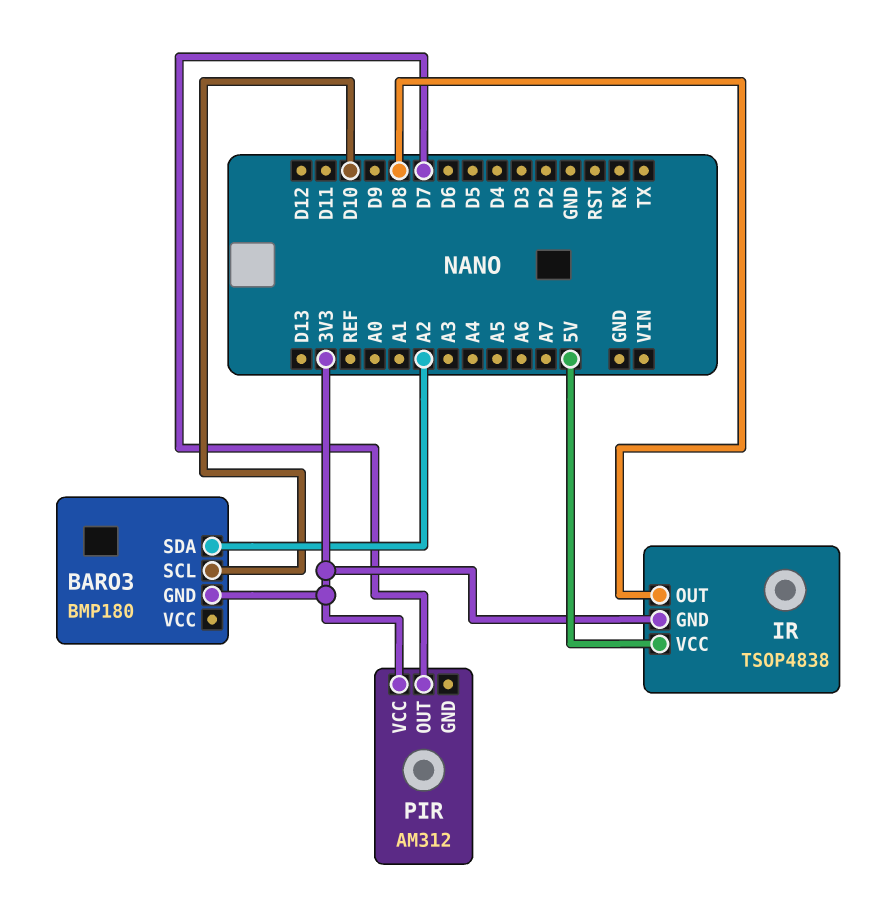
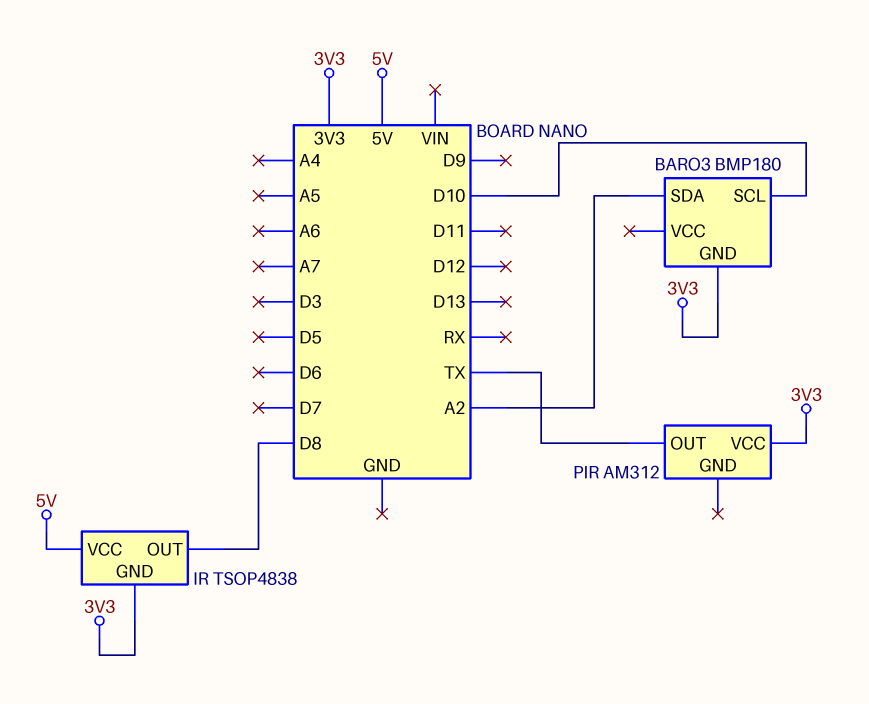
PIR pin OUT: D7 -> TX

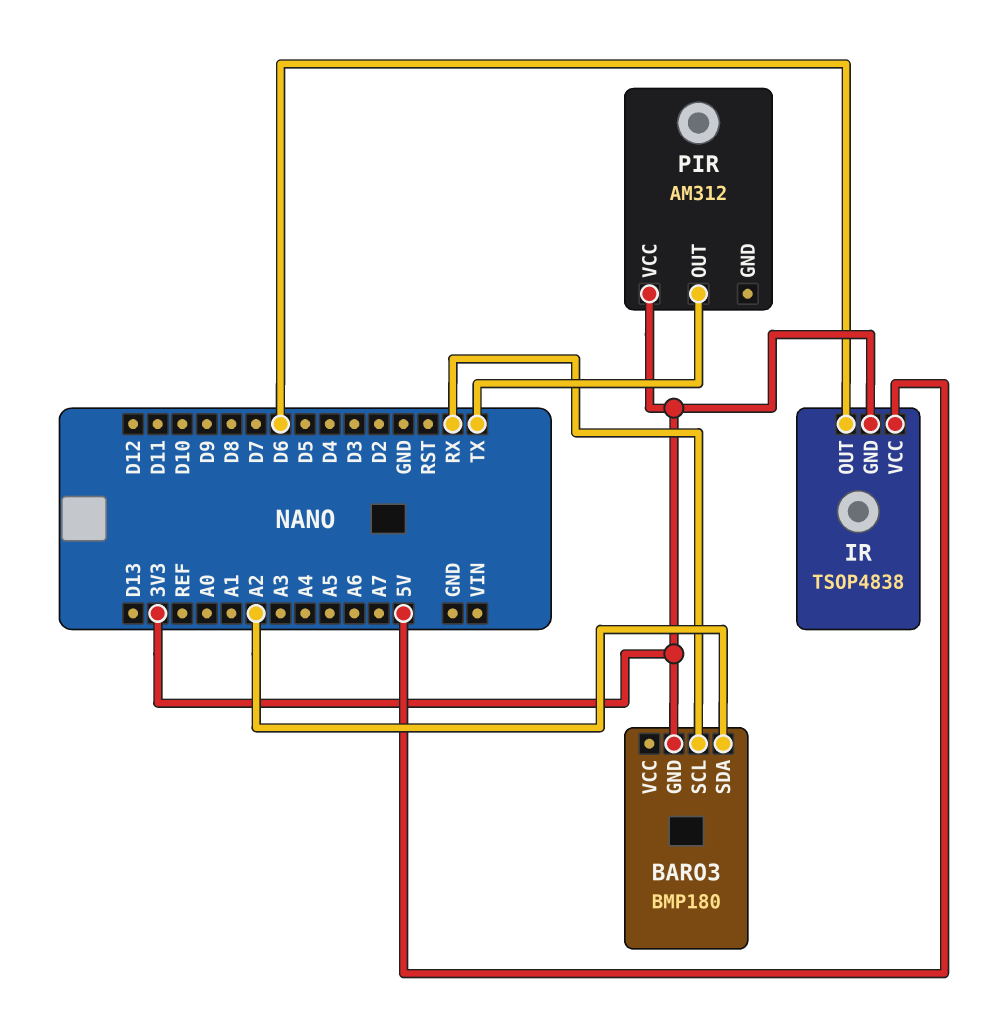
BARO3 pin SCL: D10 -> RX
IR pin OUT: D8 -> D6

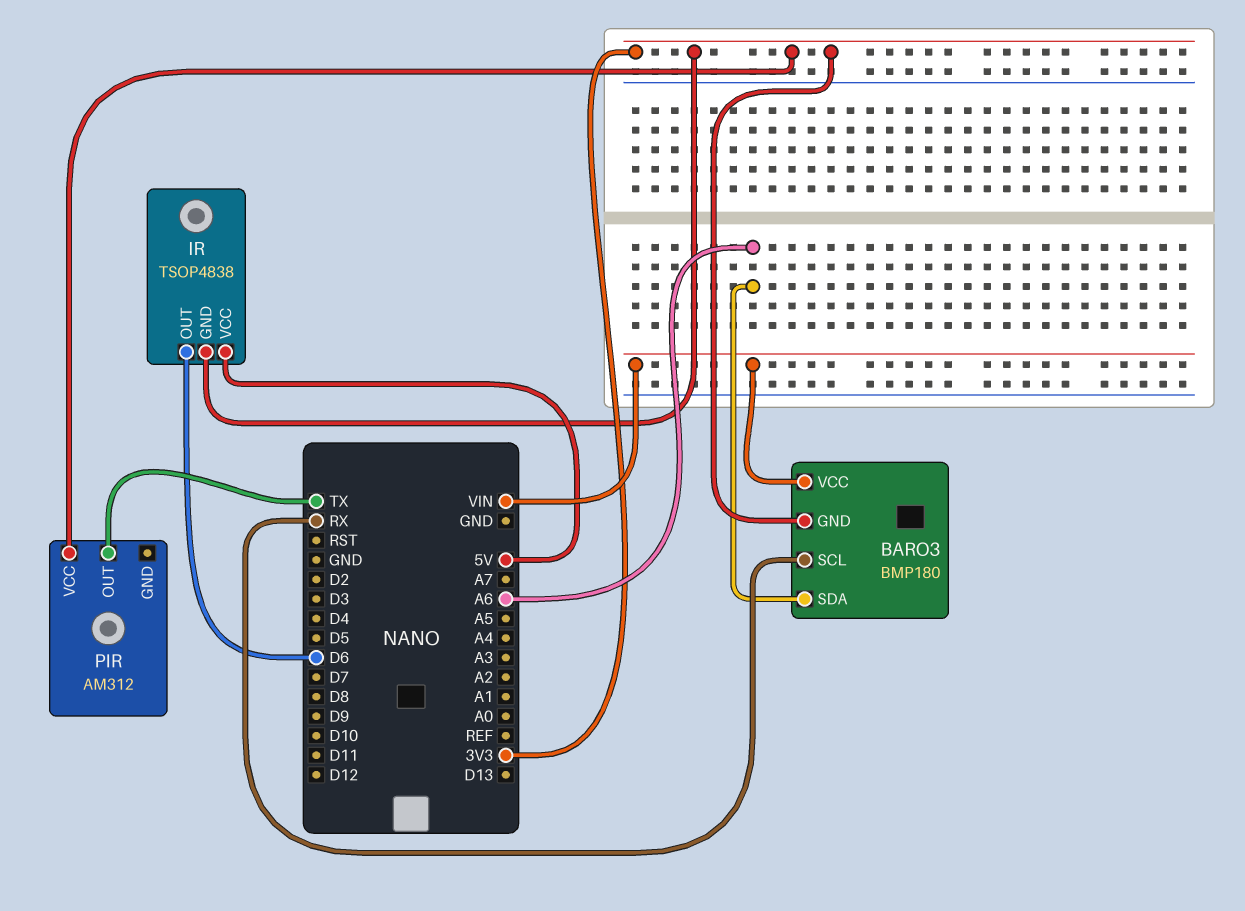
BARO3 pin SDA: A2 -> A6
BARO3 pin VCC: none -> VIN

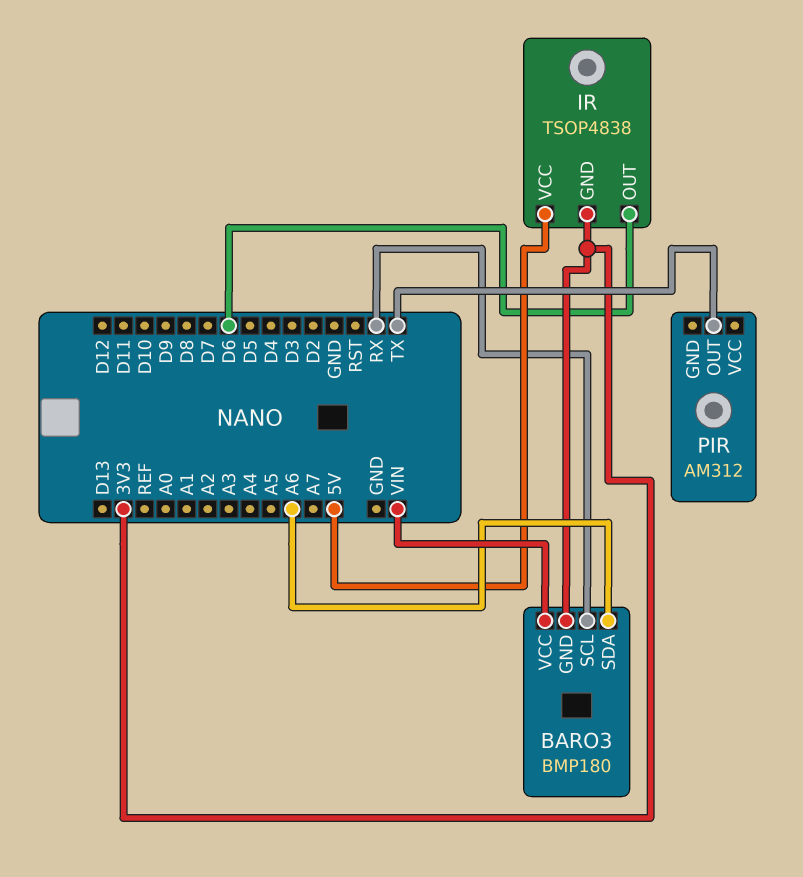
PIR pin VCC: 3V3 -> none

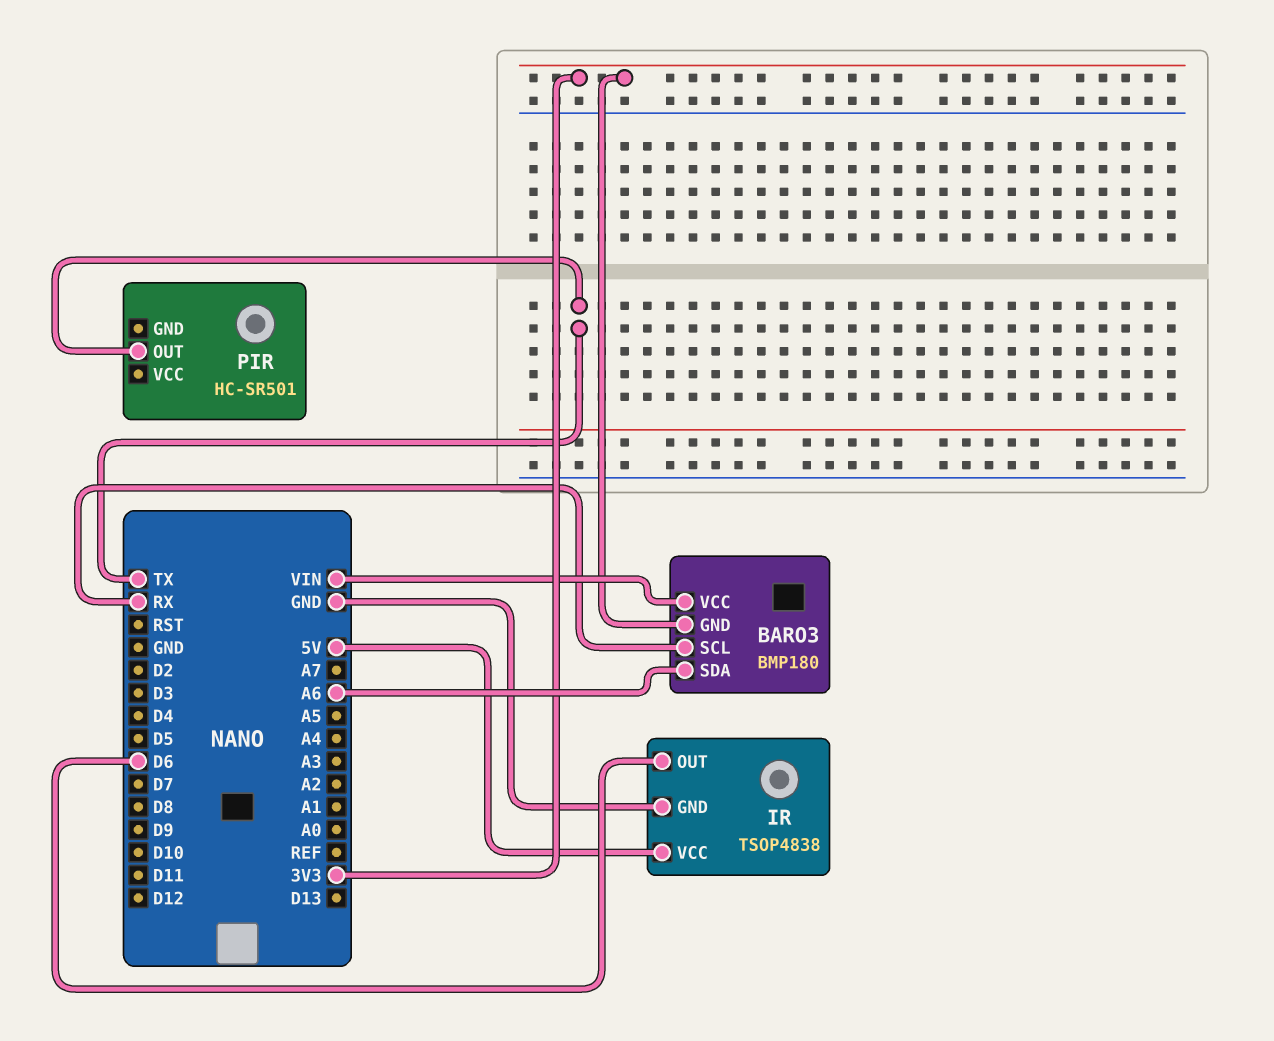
IR pin GND: 3V3 -> GND
PIR: AM312 -> HC-SR501

